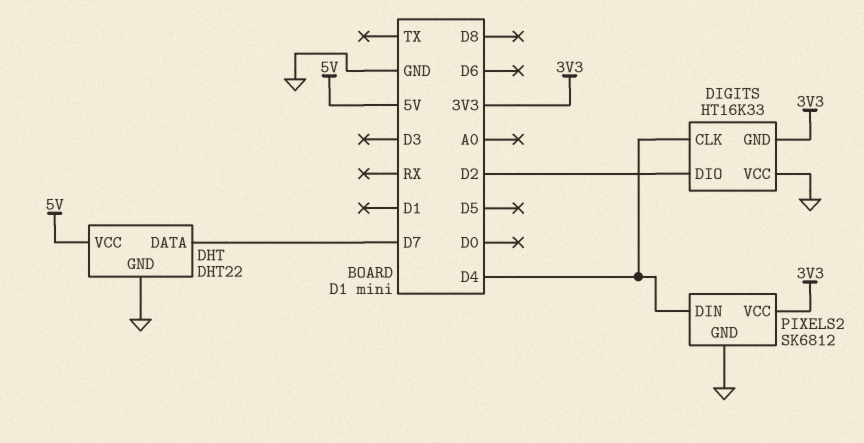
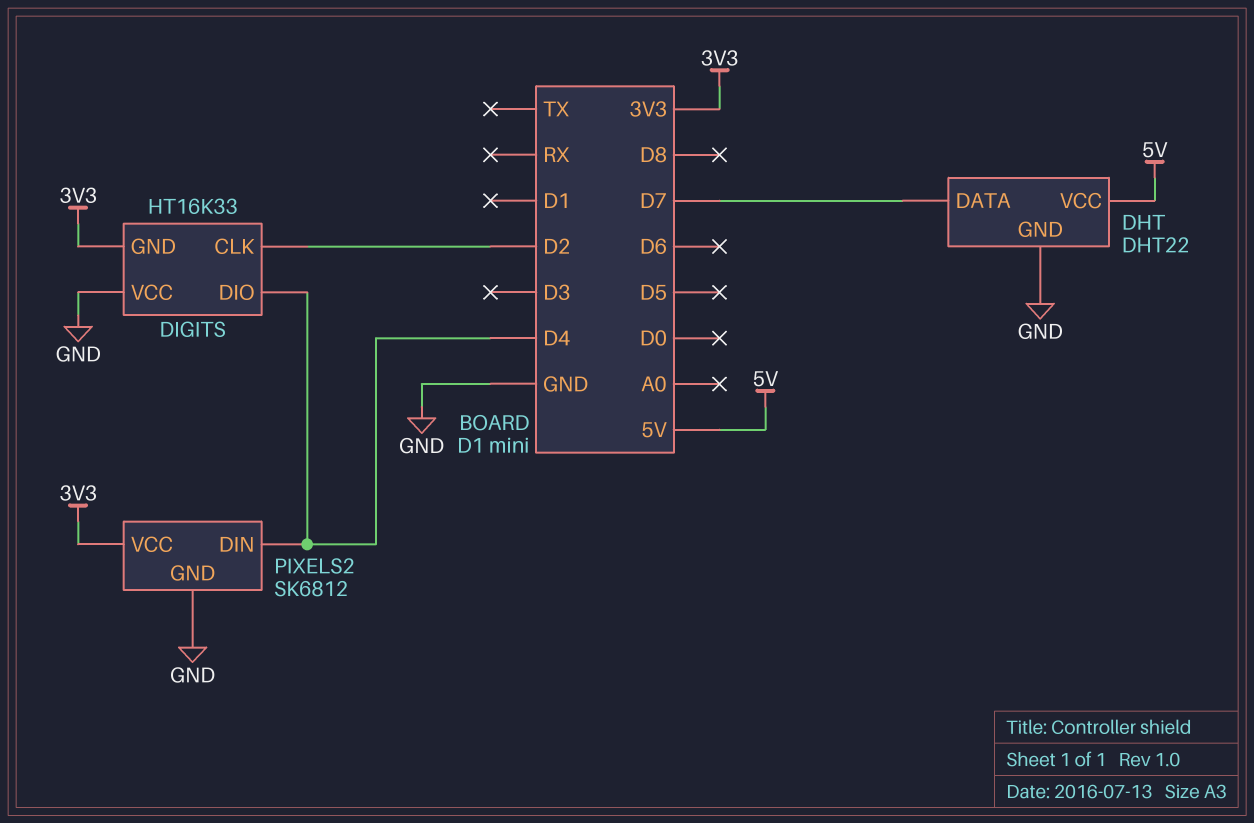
DIGITS pin CLK: D4 -> D2
DIGITS pin DIO: D2 -> D4

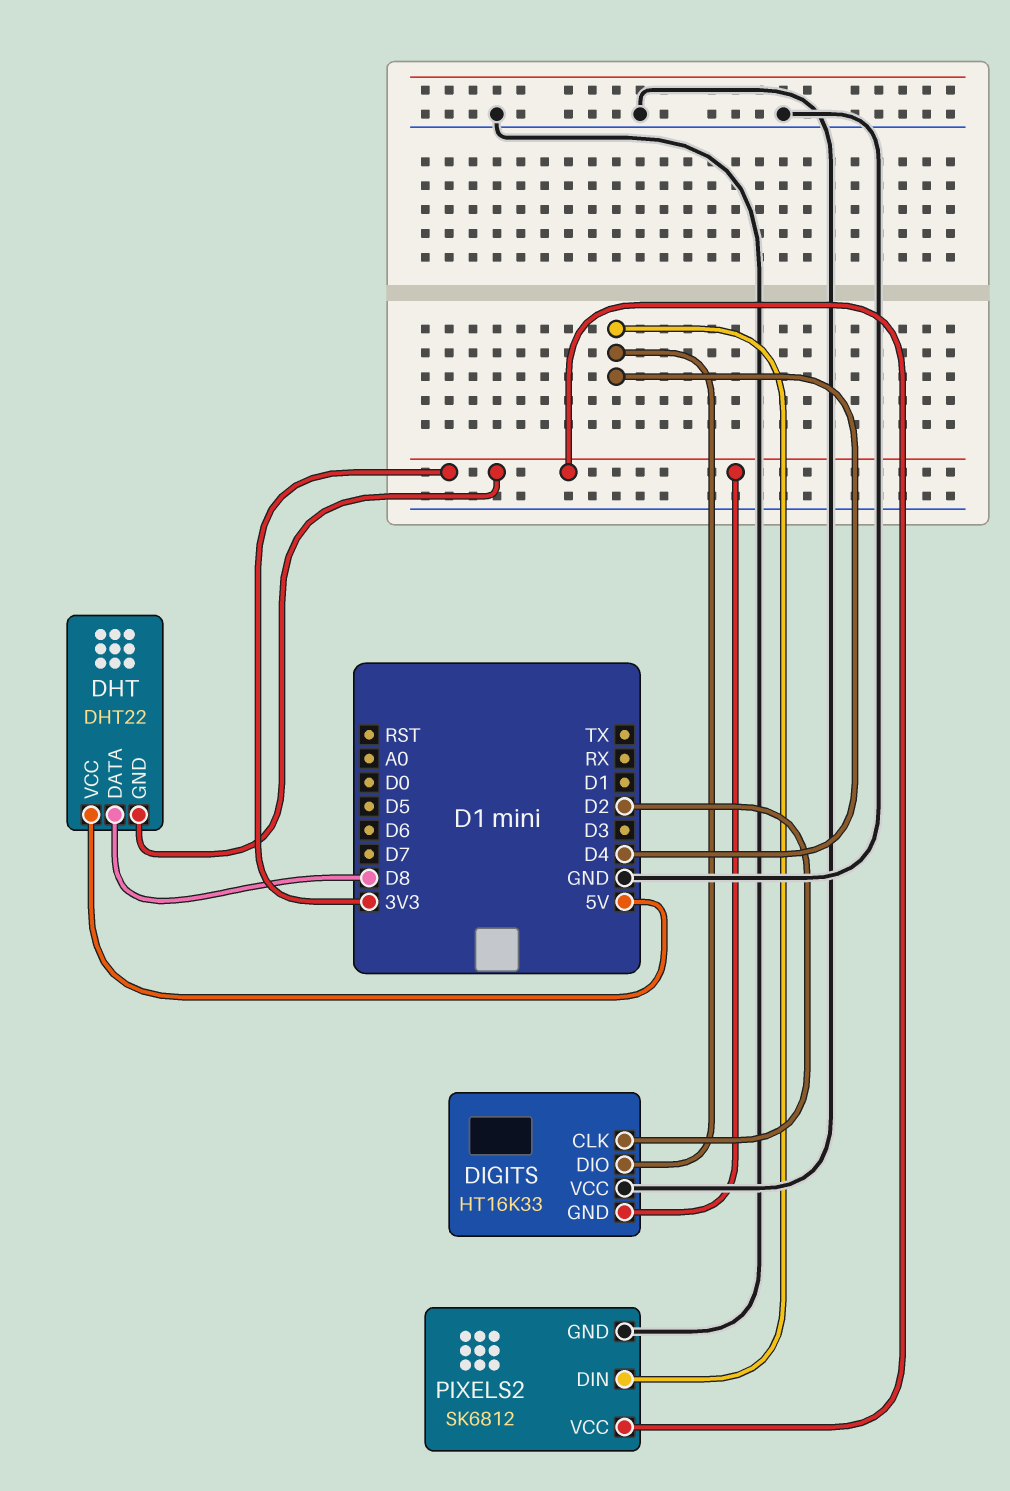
DHT pin DATA: D7 -> D8
DHT pin GND: GND -> 3V3

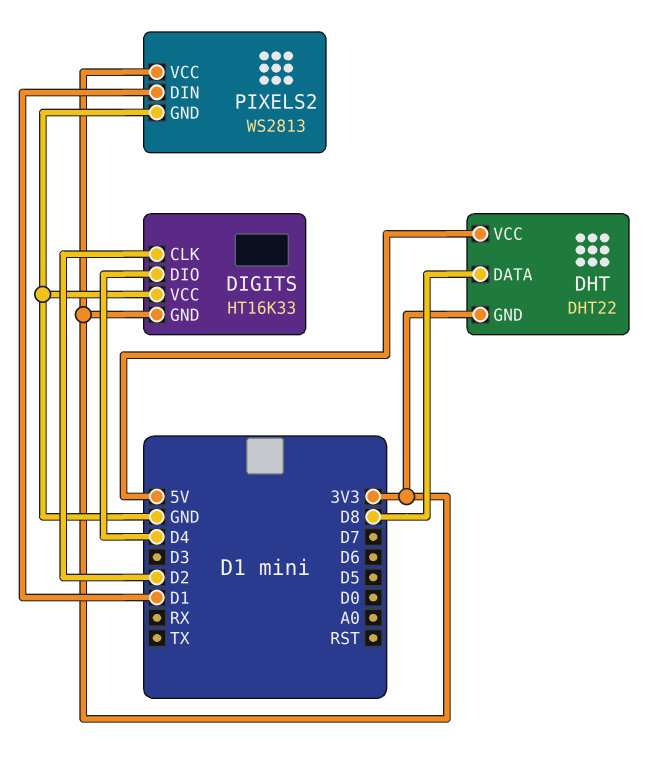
PIXELS2: SK6812 -> WS2813
PIXELS2 pin DIN: D4 -> D1

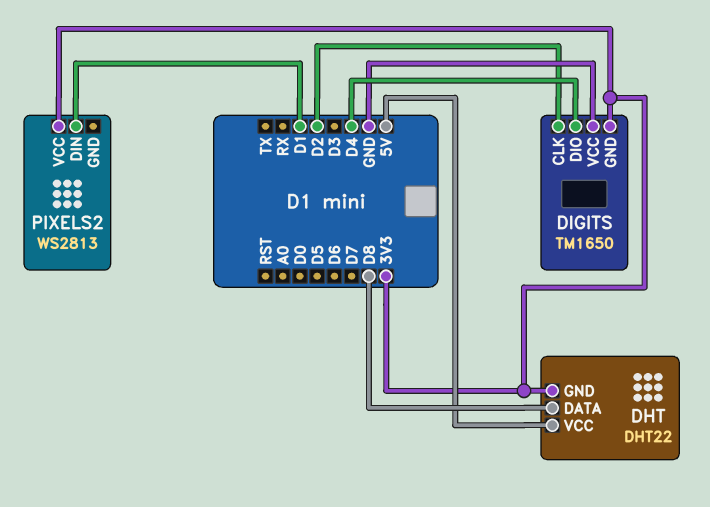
DIGITS: HT16K33 -> TM1650
PIXELS2 pin GND: GND -> none

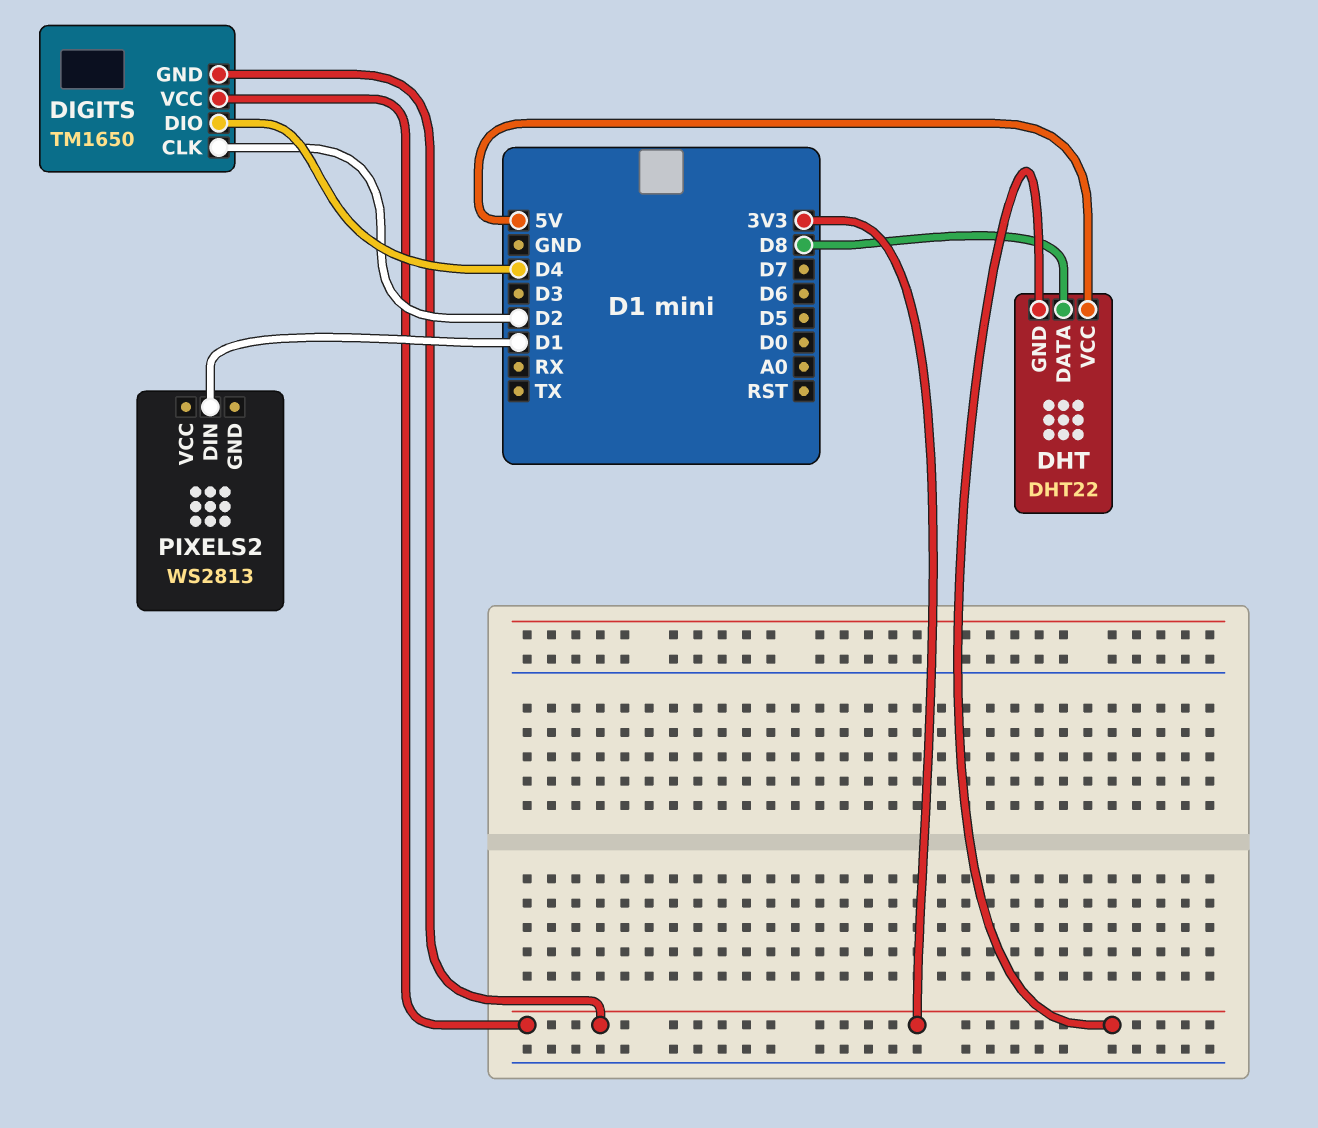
DIGITS pin VCC: GND -> 3V3
PIXELS2 pin VCC: 3V3 -> none

